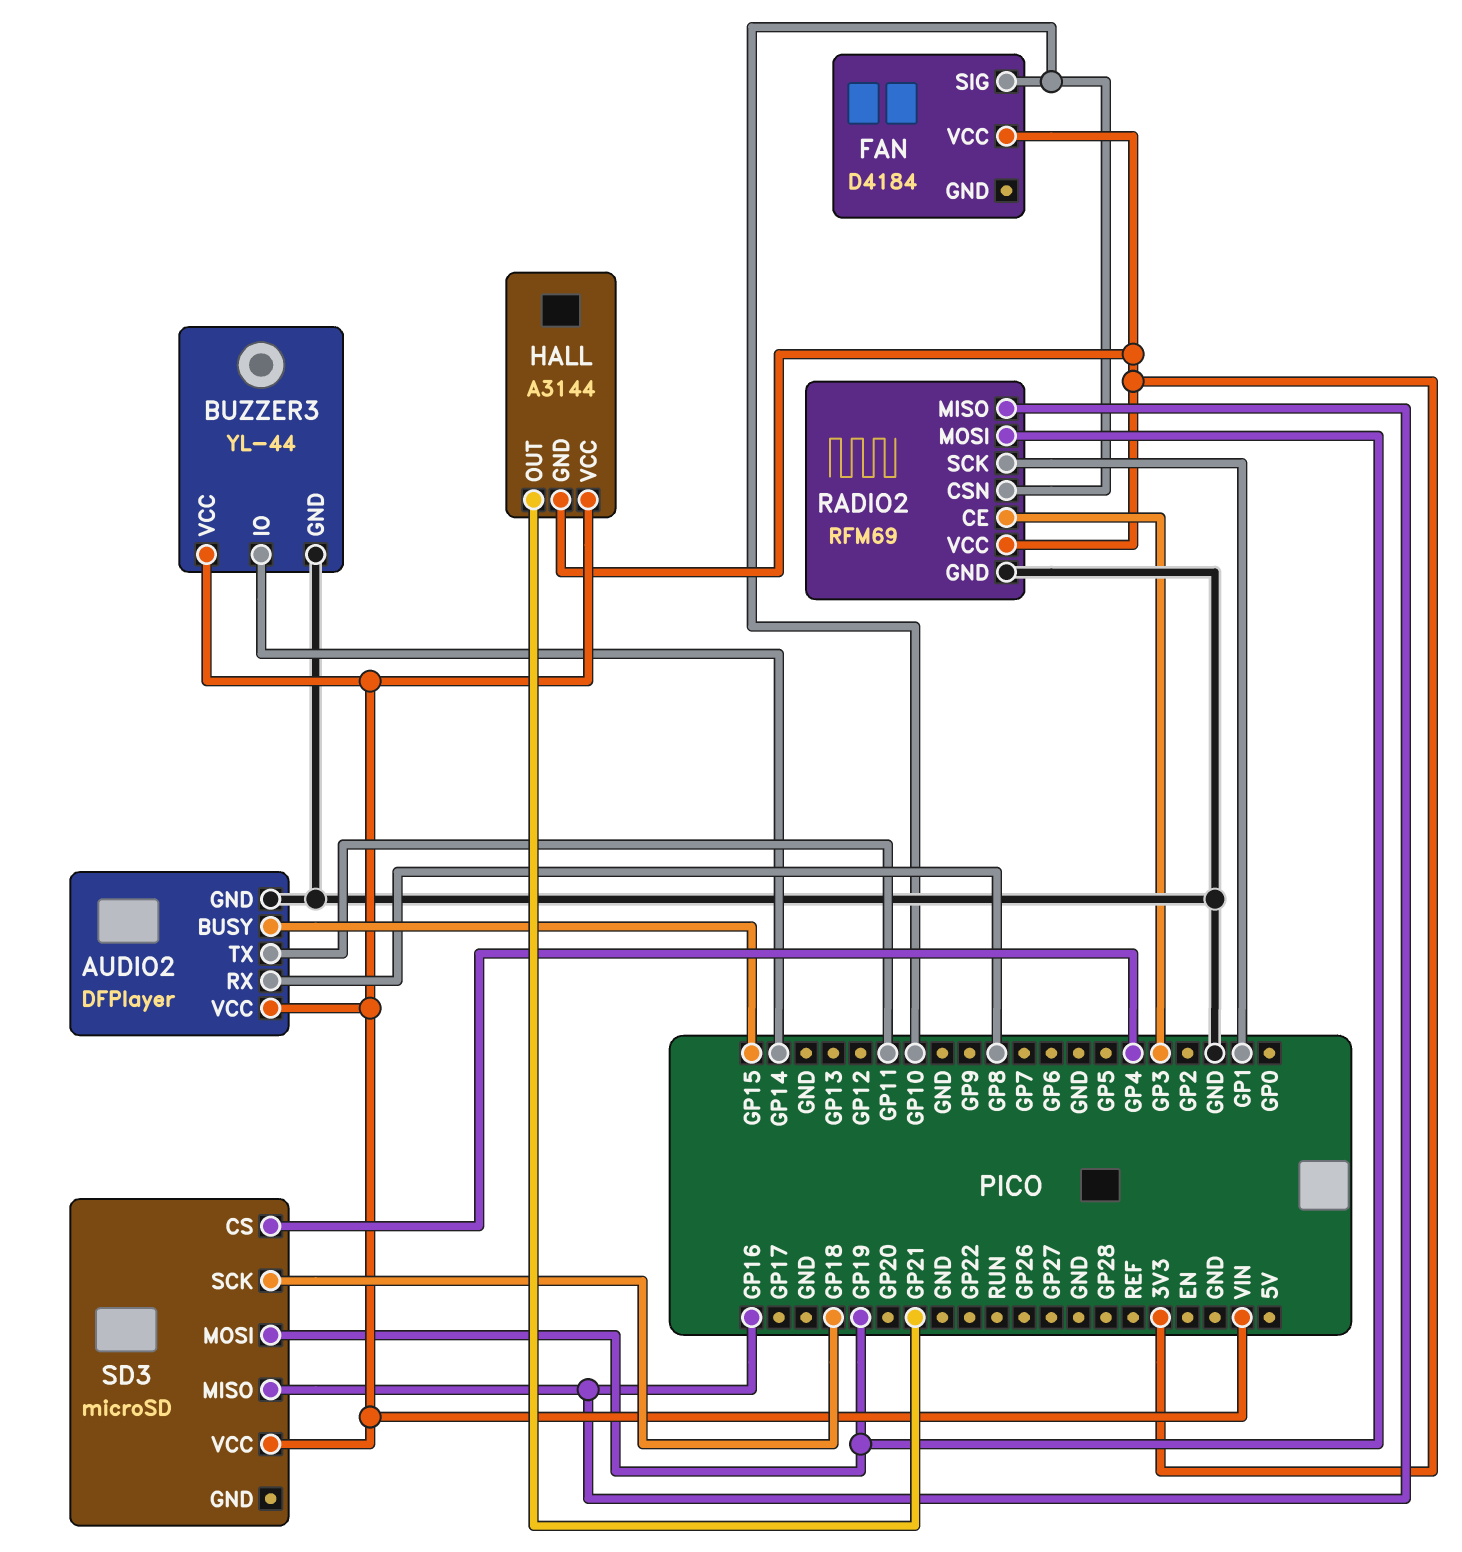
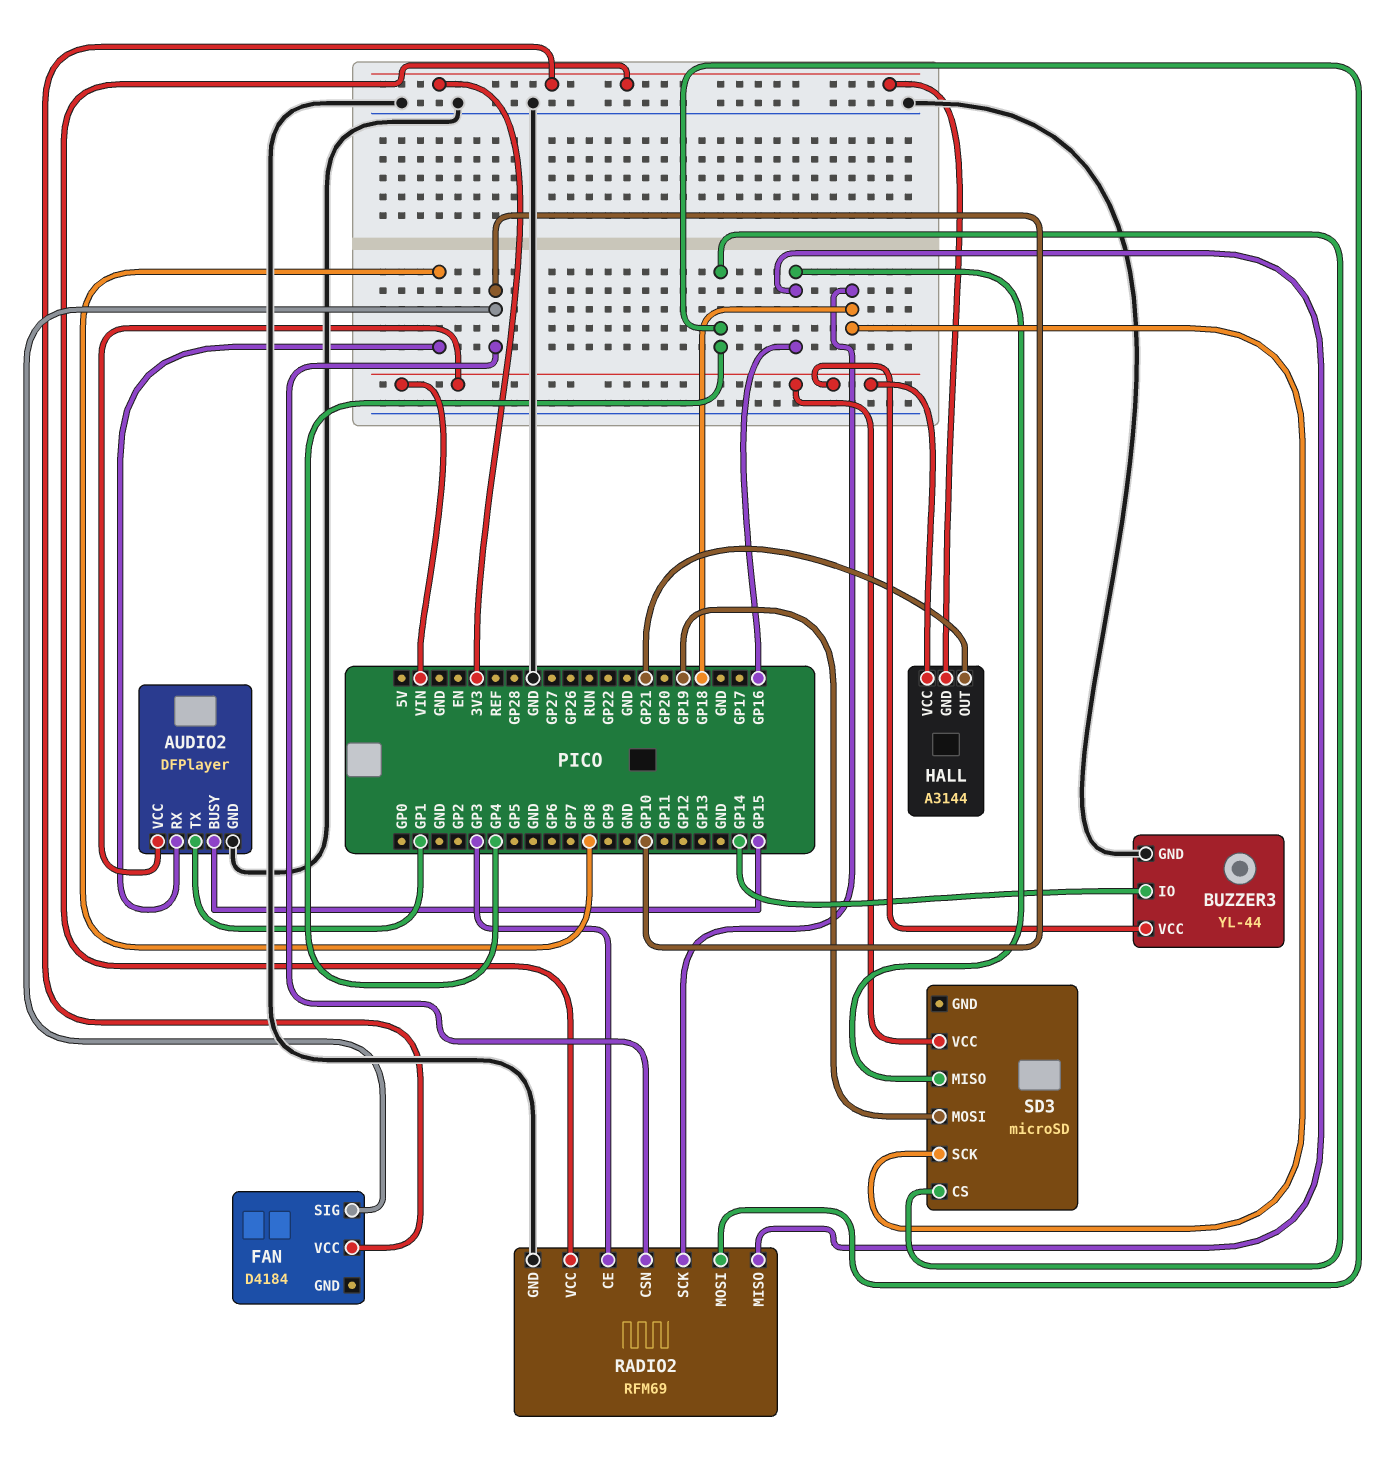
AUDIO2 pin TX: GP11 -> GP1
RADIO2 pin MOSI: GP19 -> GP4
RADIO2 pin SCK: GP1 -> GP18

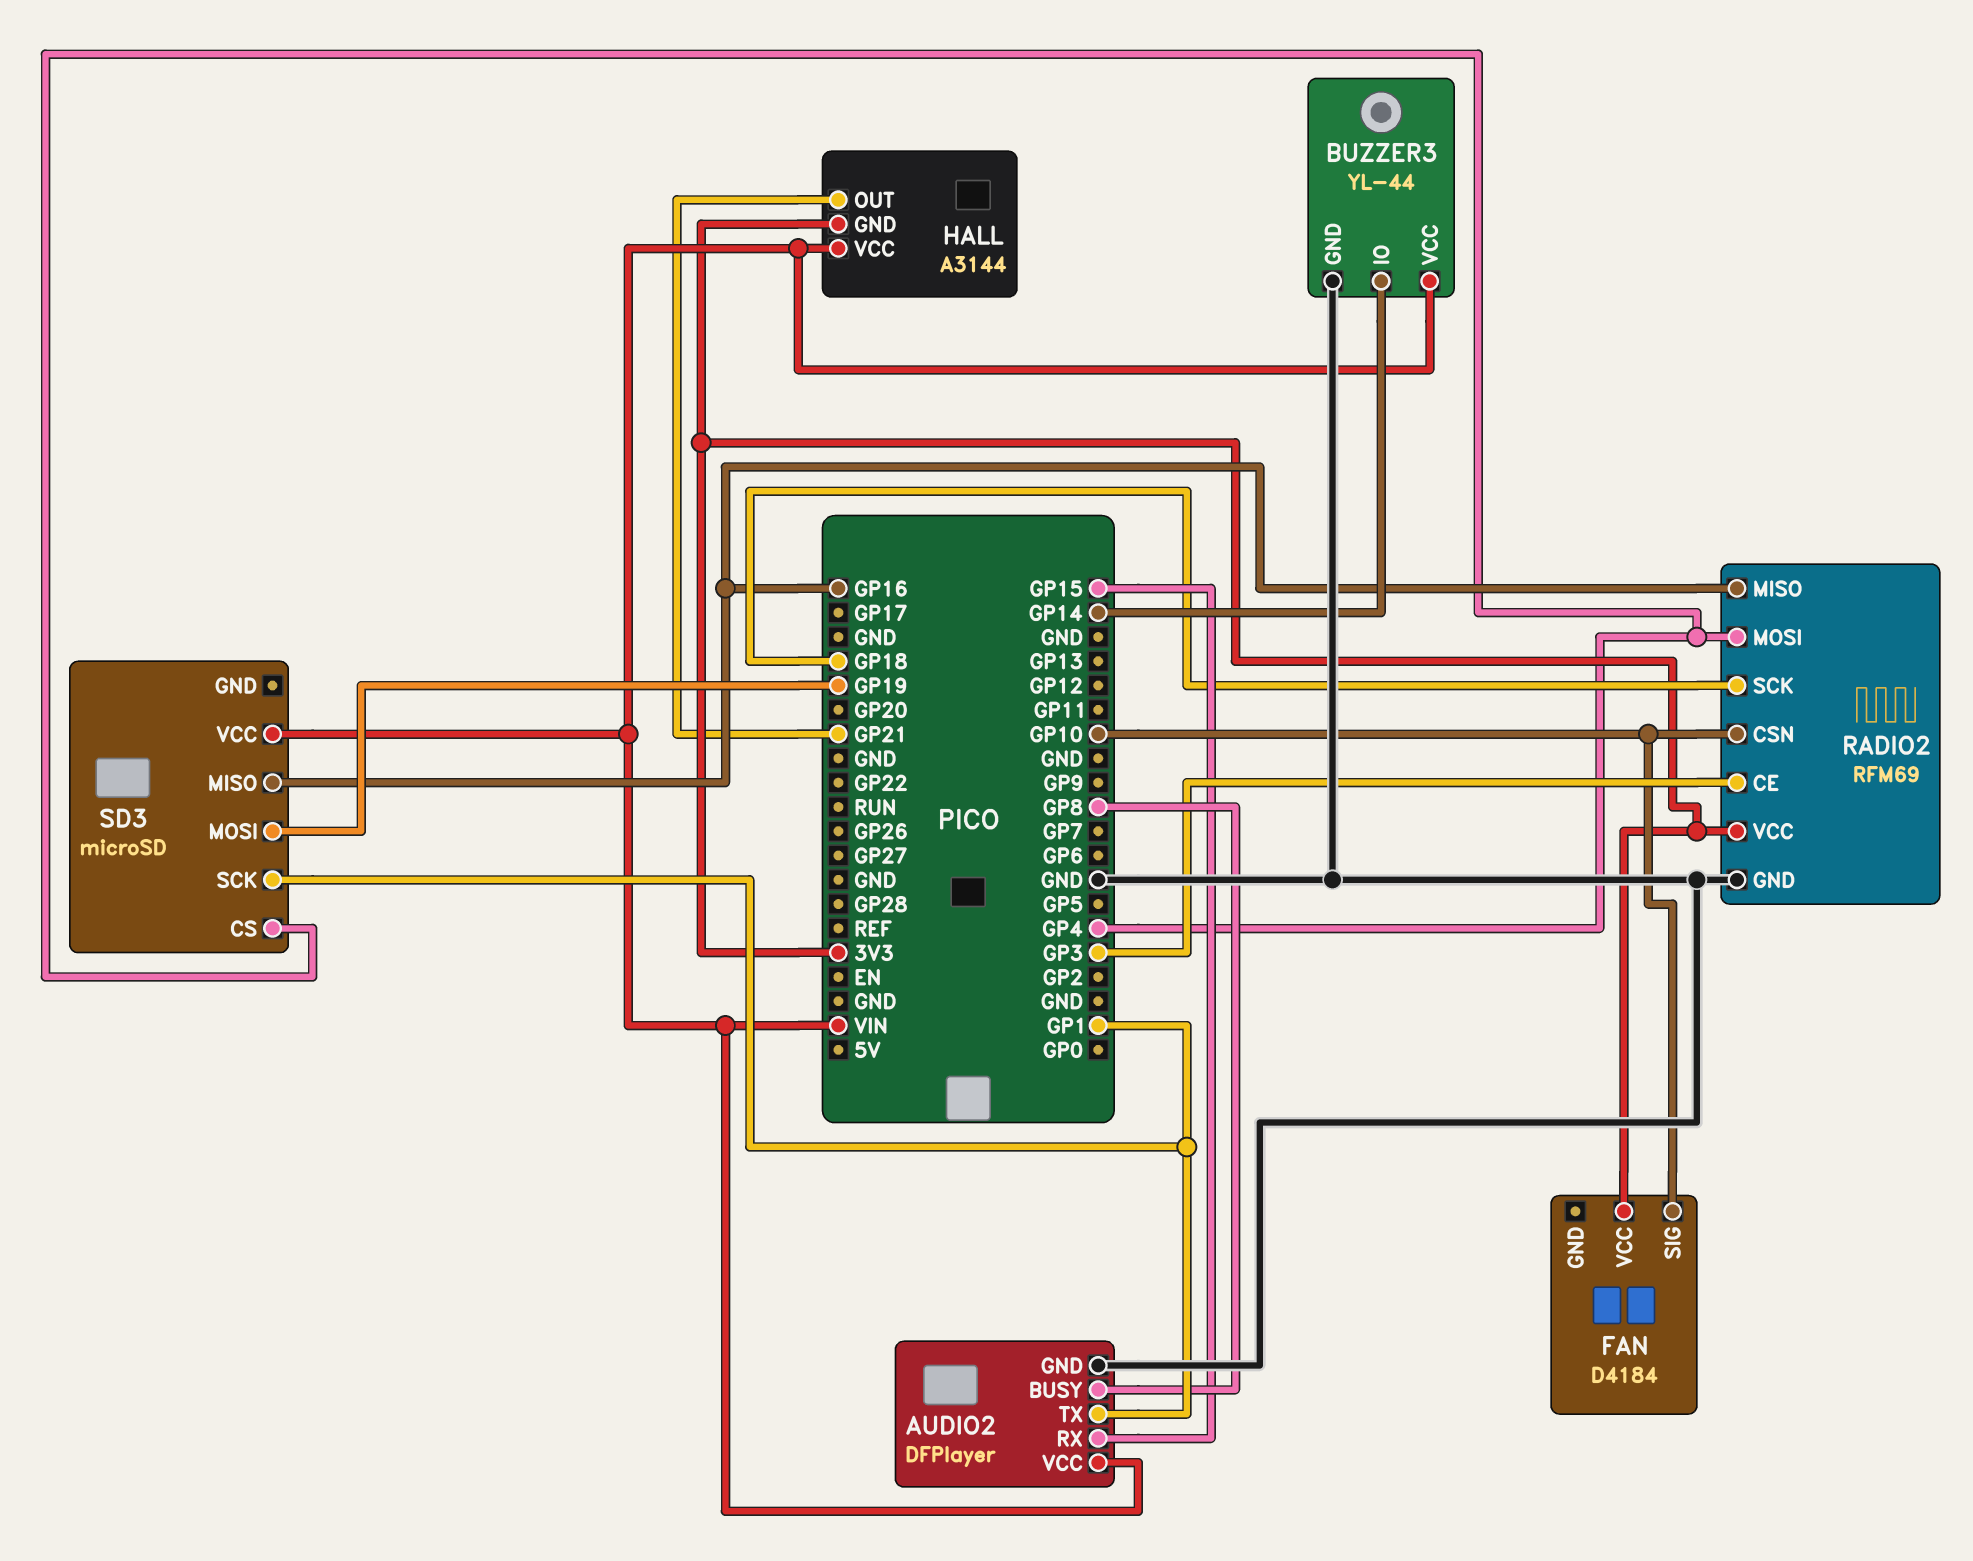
AUDIO2 pin BUSY: GP15 -> GP8
AUDIO2 pin RX: GP8 -> GP15
SD3 pin SCK: GP18 -> GP1

